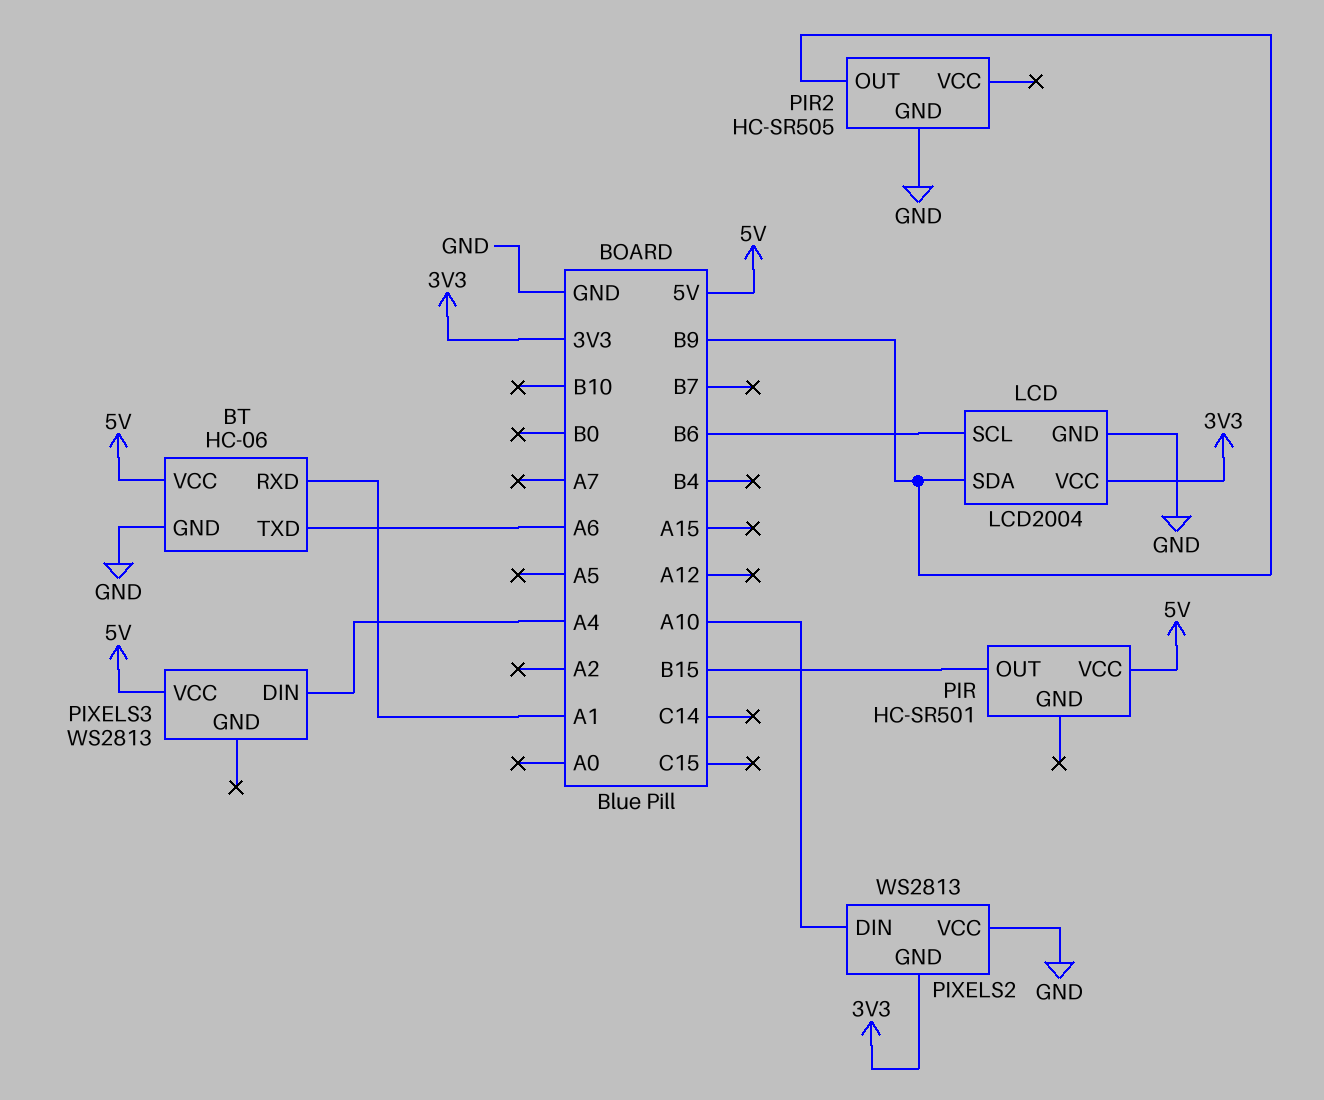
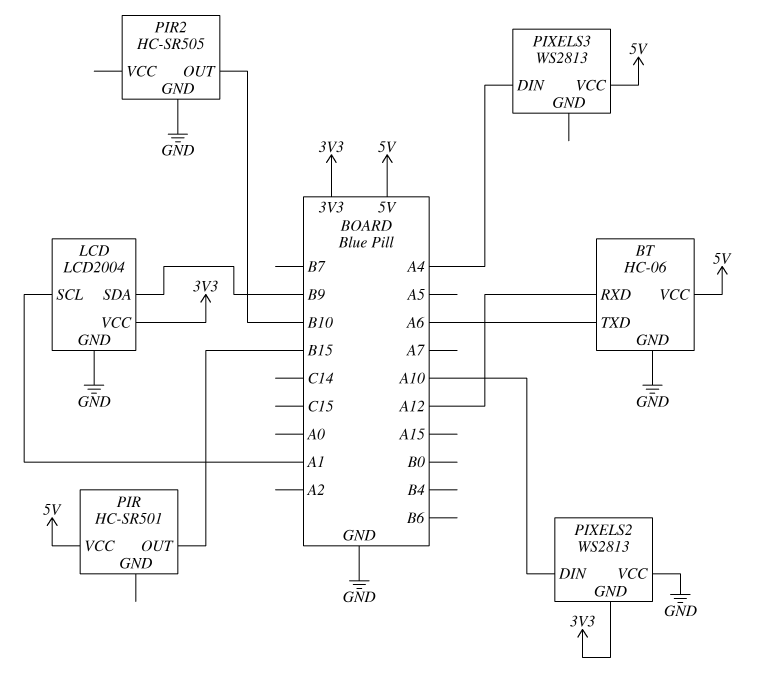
BT pin RXD: A1 -> A12
LCD pin SCL: B6 -> A1
PIR2 pin OUT: B9 -> B10

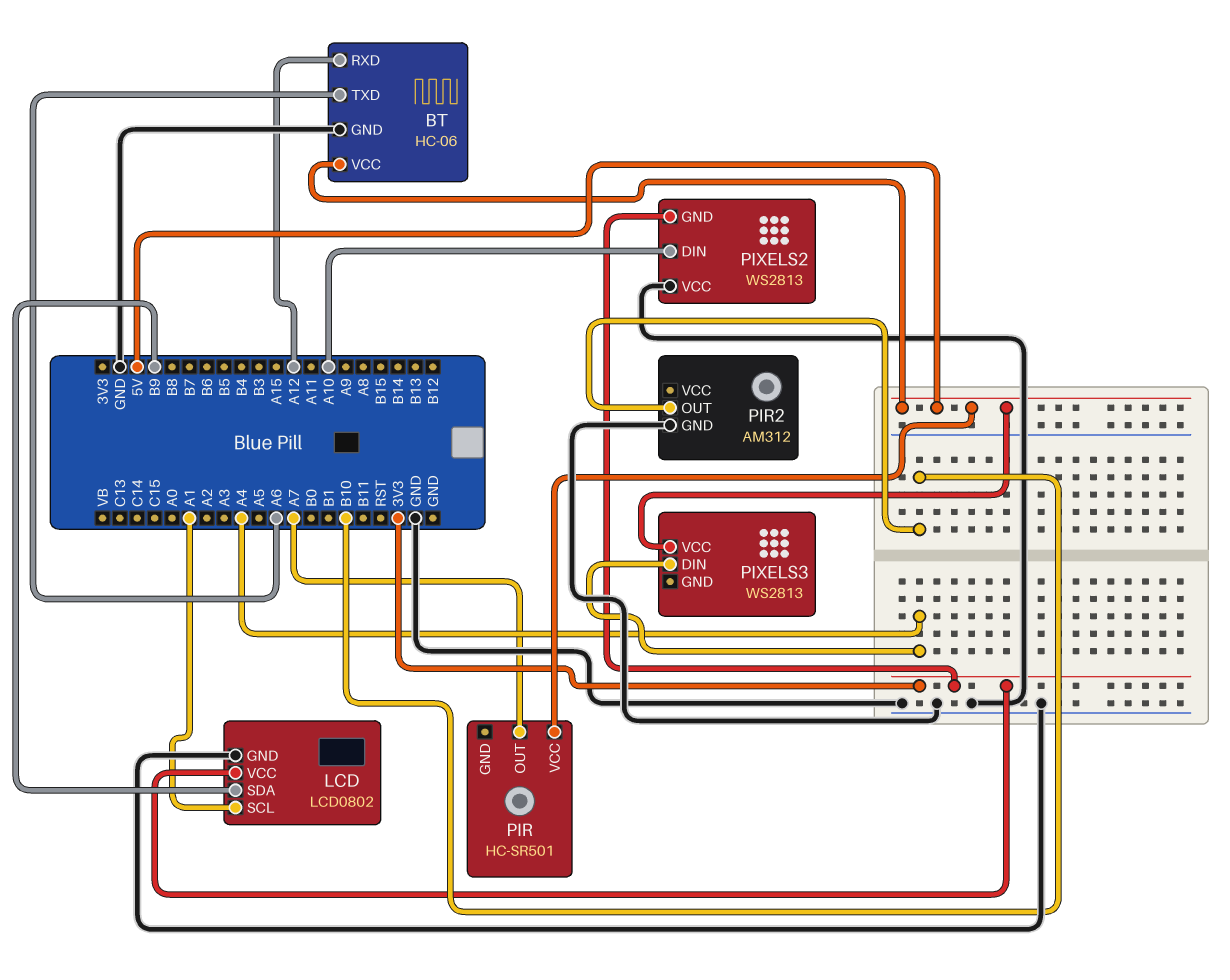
LCD: LCD2004 -> LCD0802
PIR pin OUT: B15 -> A7
PIR2: HC-SR505 -> AM312

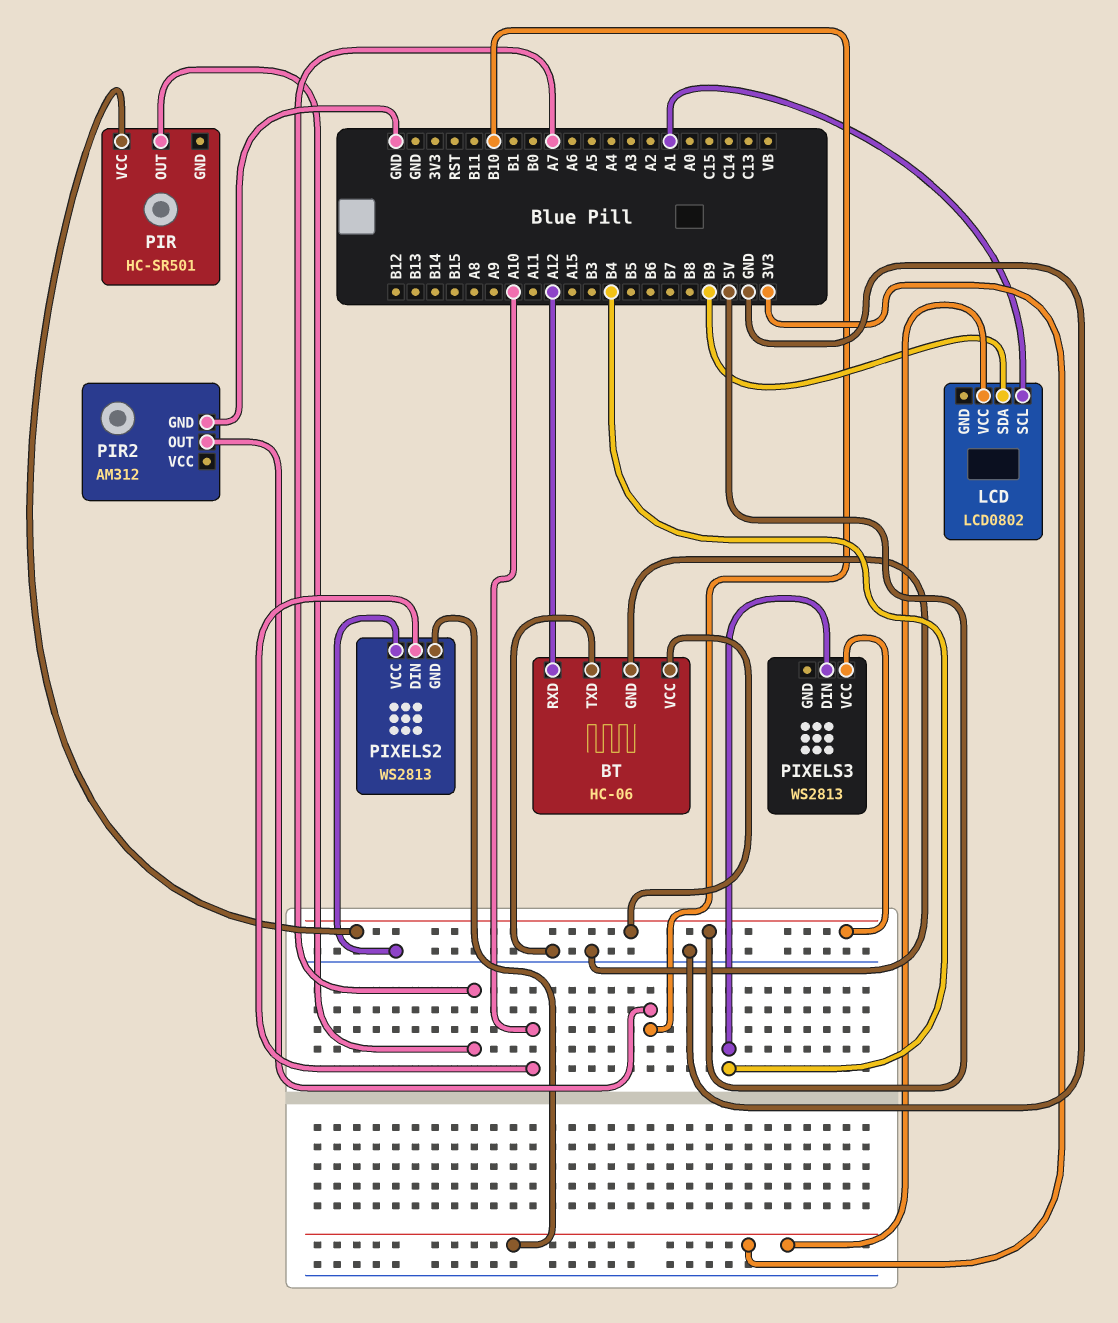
BT pin TXD: A6 -> GND
LCD pin GND: GND -> none
PIXELS3 pin DIN: A4 -> B4

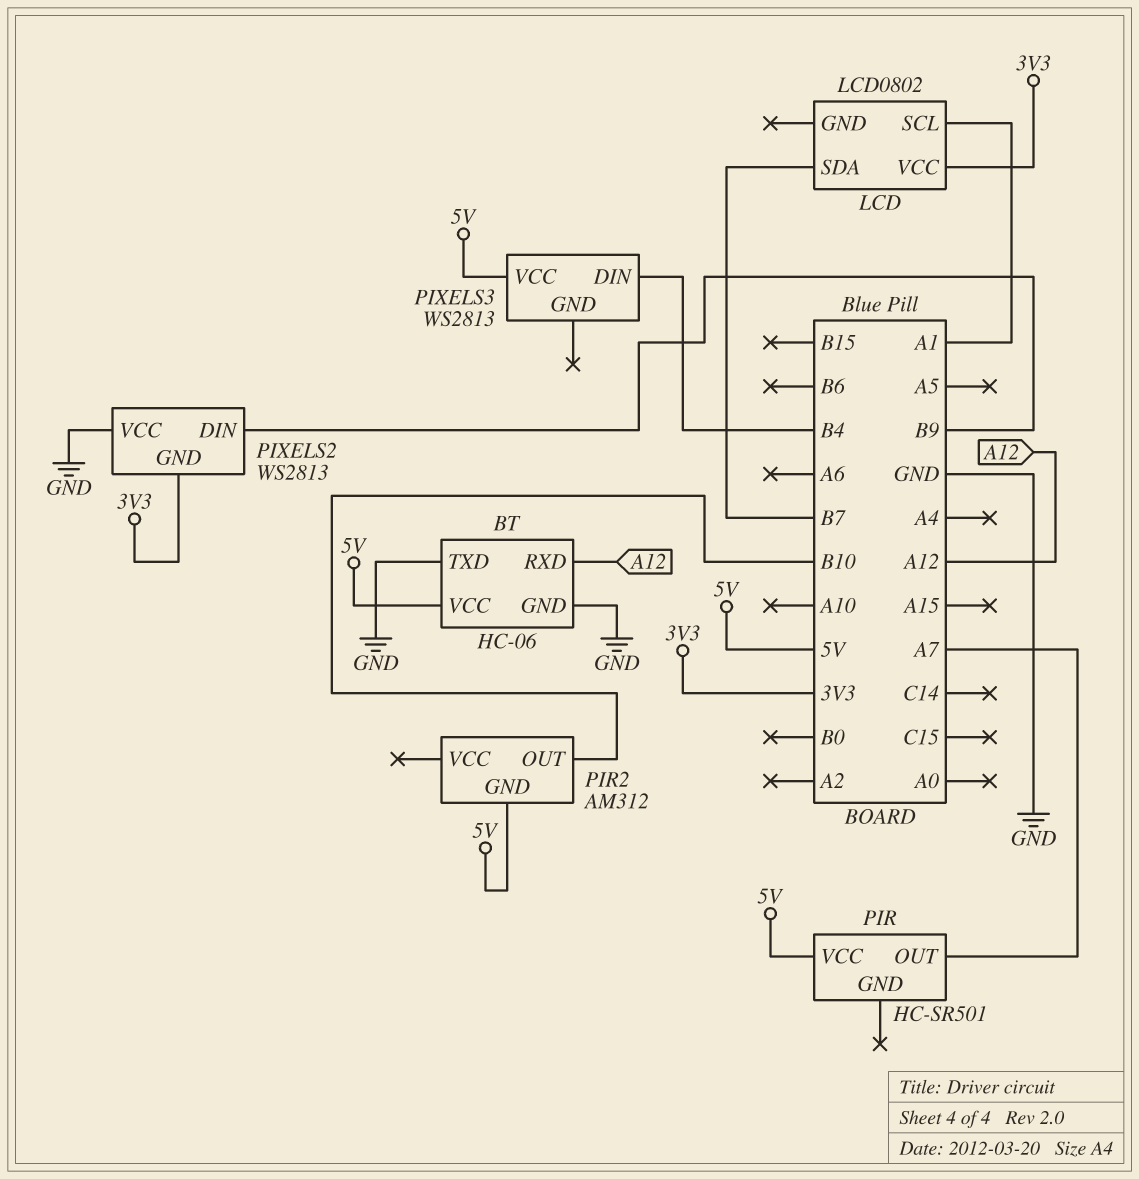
LCD pin SDA: B9 -> B7
PIR2 pin GND: GND -> 5V
PIXELS2 pin DIN: A10 -> B9

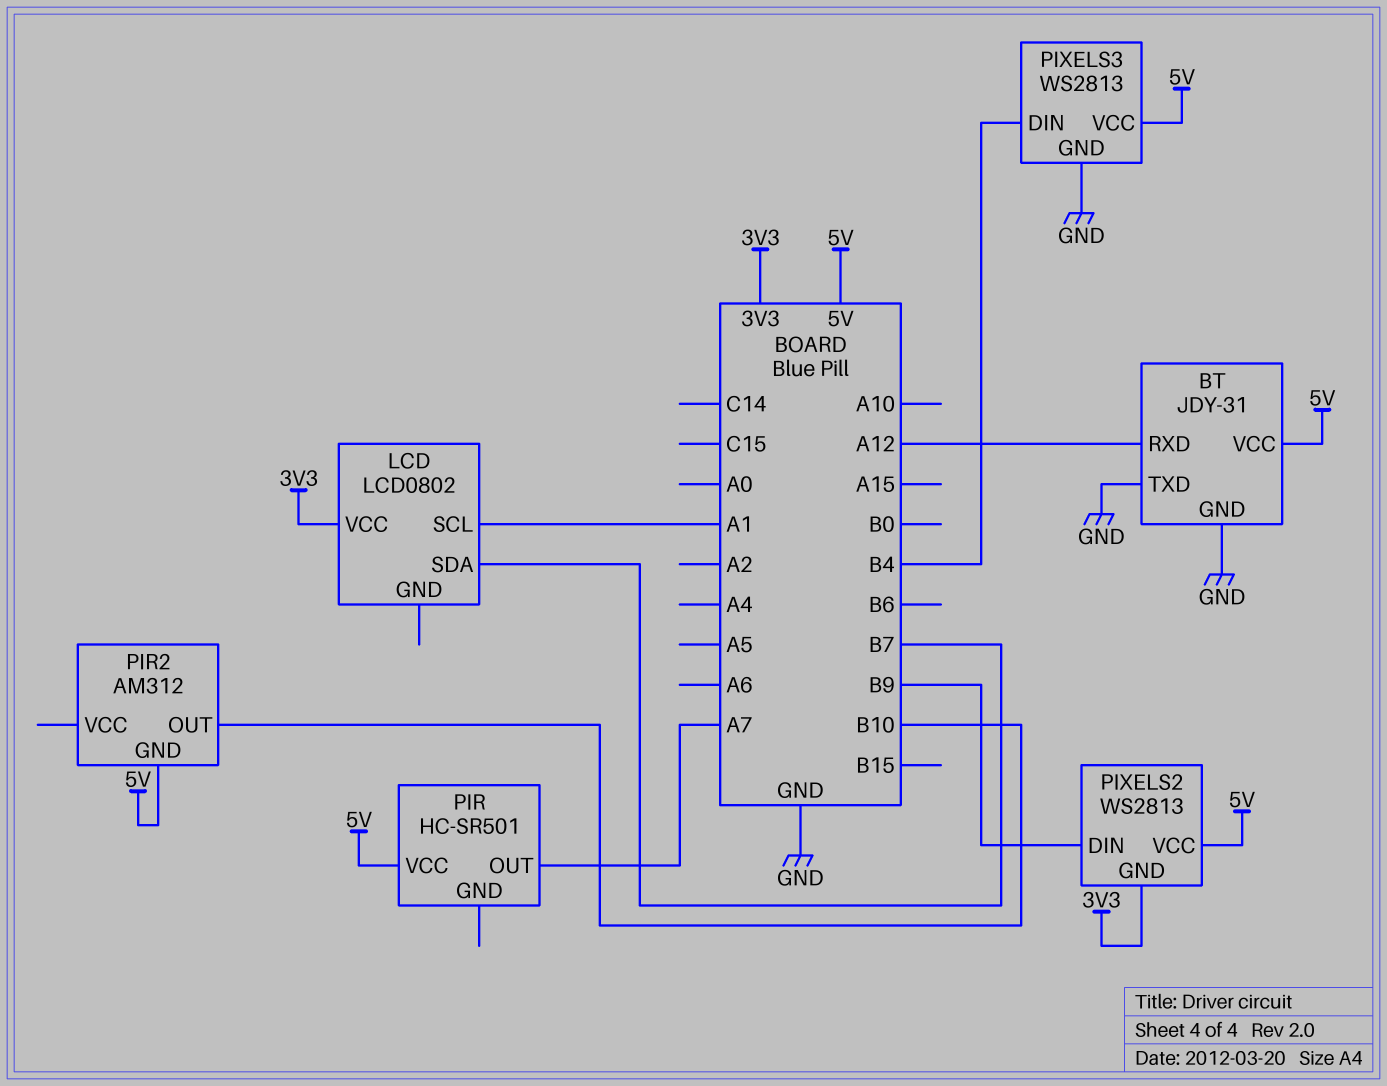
BT: HC-06 -> JDY-31
PIXELS2 pin VCC: GND -> 5V
PIXELS3 pin GND: none -> GND

